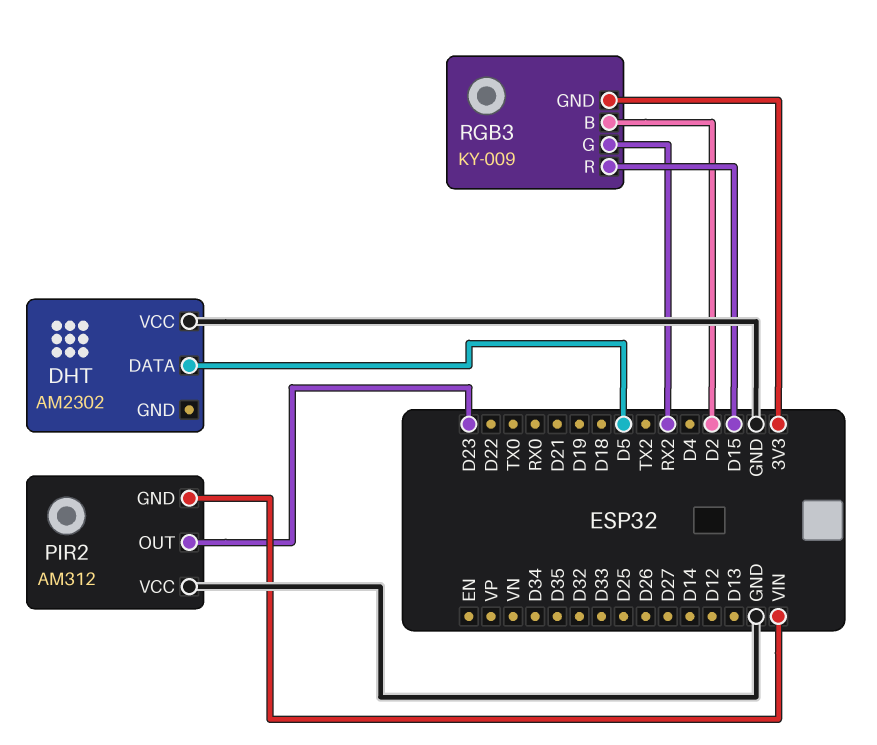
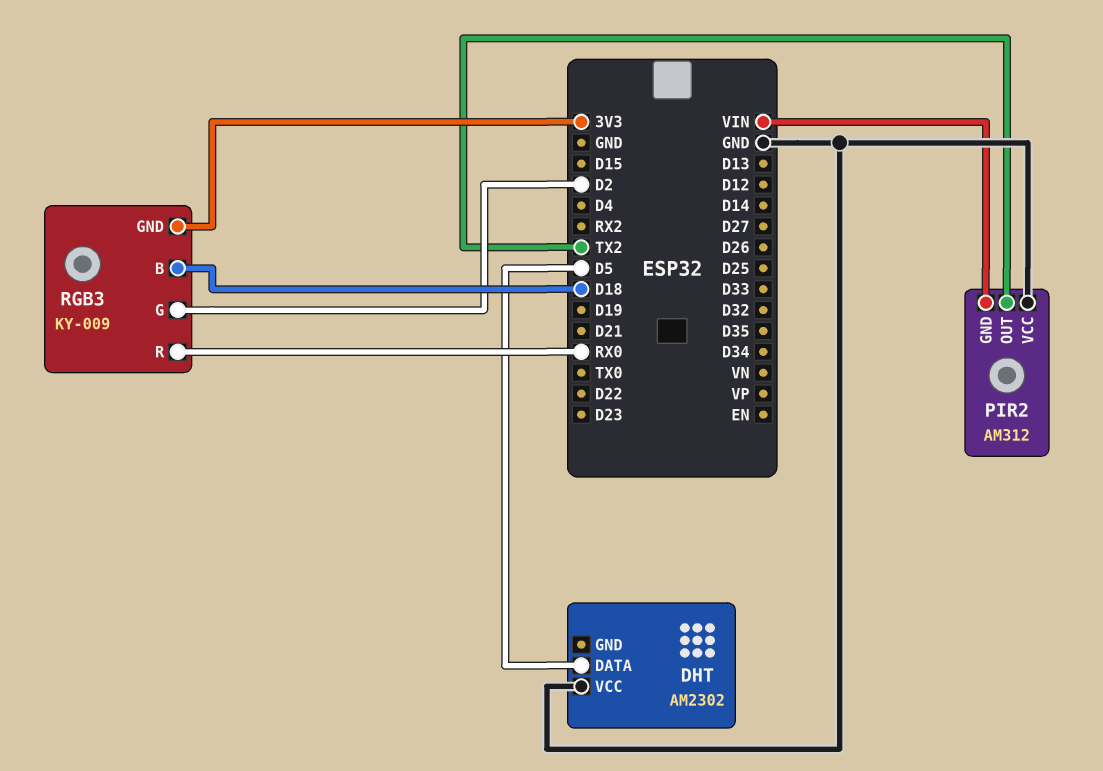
PIR2 pin OUT: D23 -> TX2
RGB3 pin B: D2 -> D18
RGB3 pin G: RX2 -> D2
RGB3 pin R: D15 -> RX0

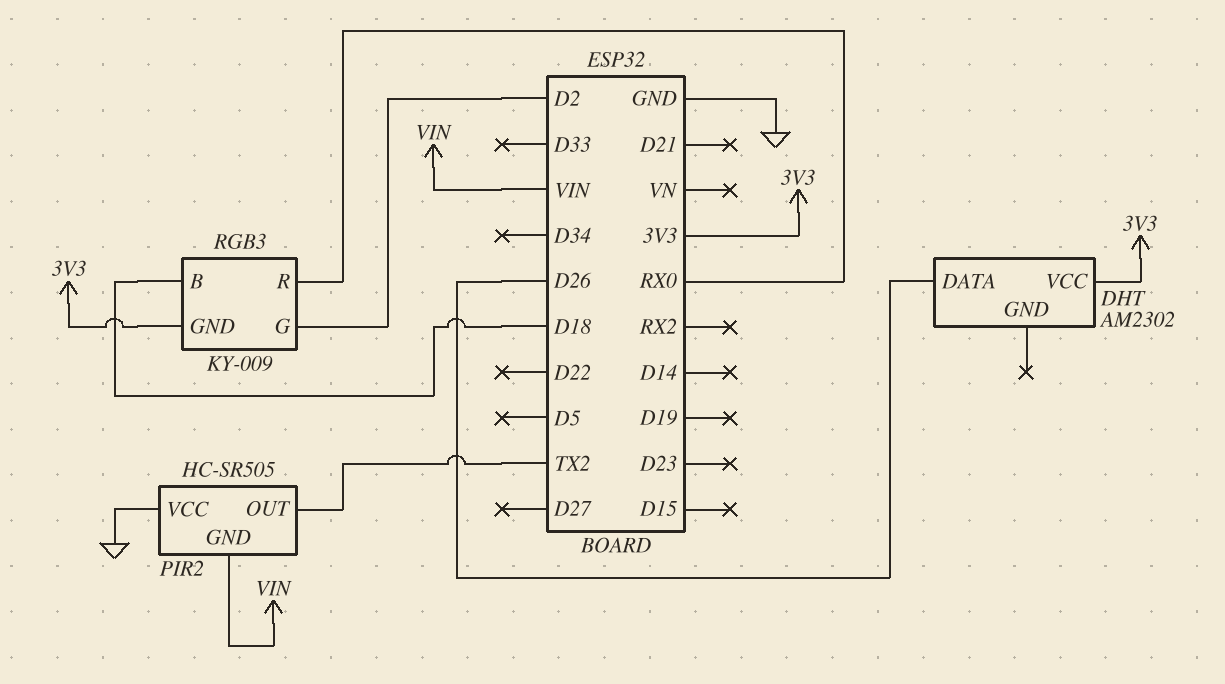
DHT pin DATA: D5 -> D26
DHT pin VCC: GND -> 3V3
PIR2: AM312 -> HC-SR505

